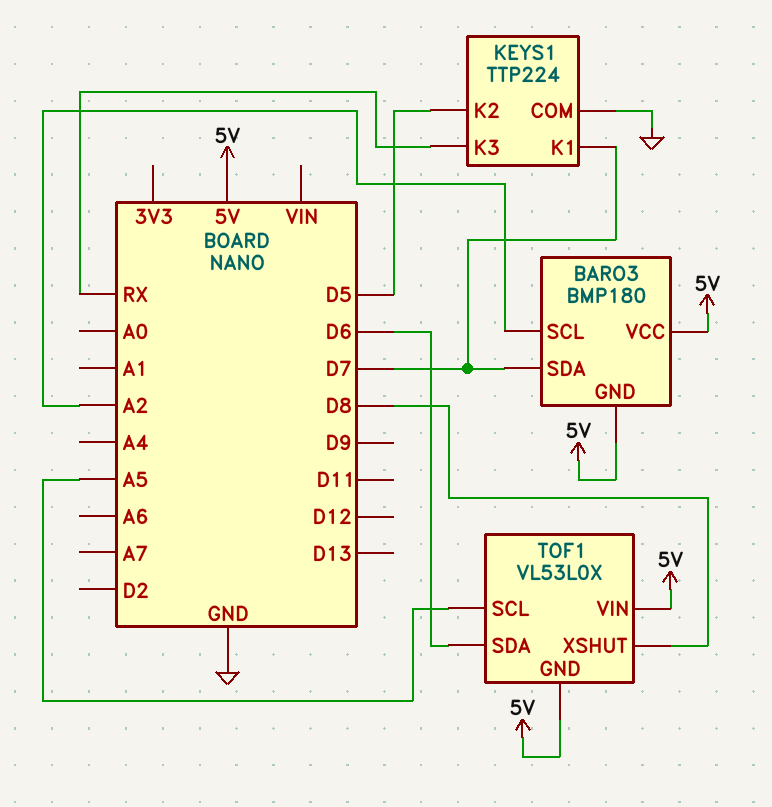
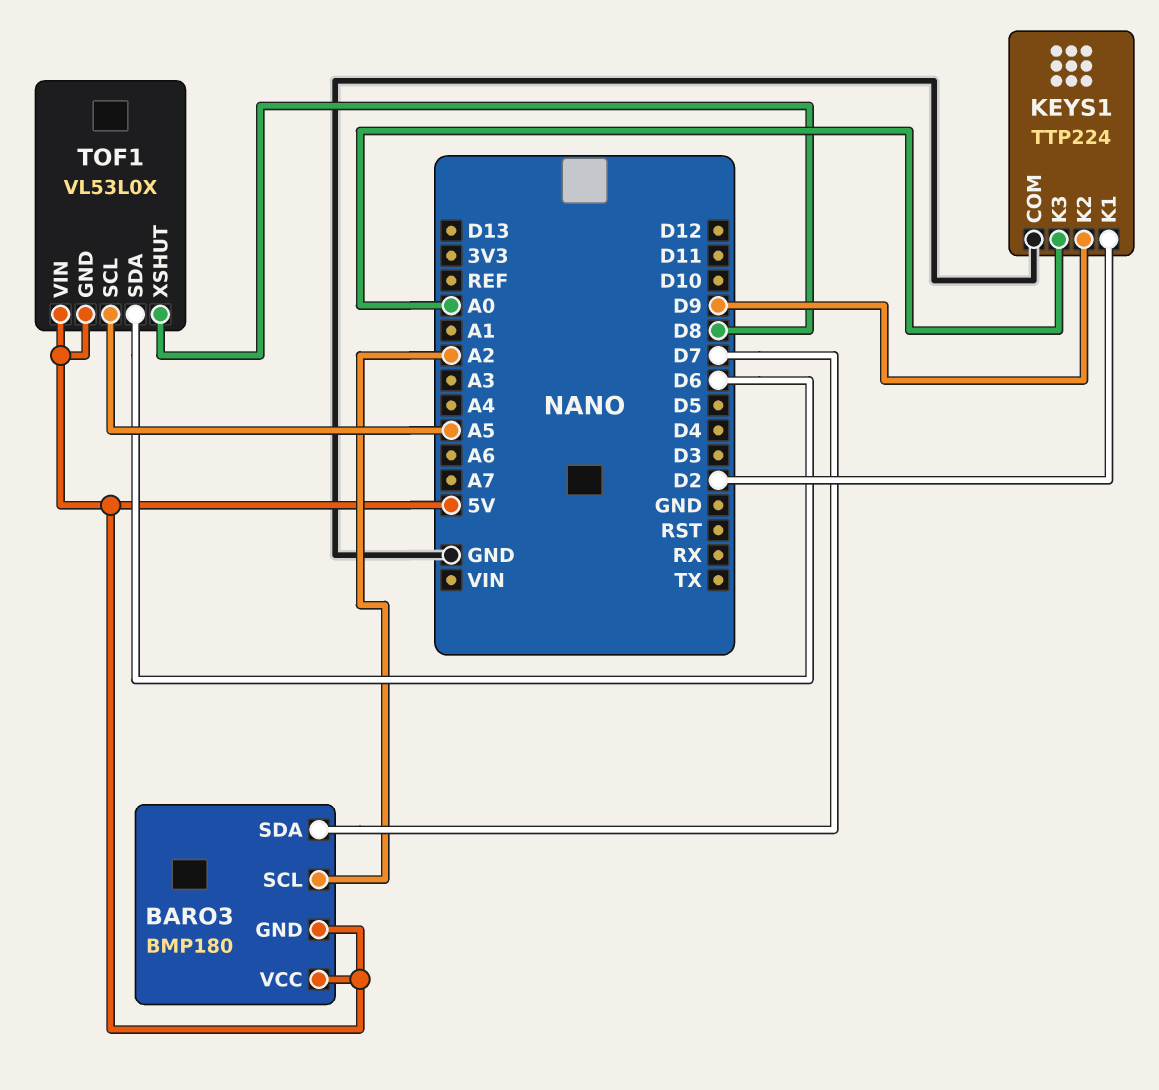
KEYS1 pin K1: D7 -> D2
KEYS1 pin K2: D5 -> D9
KEYS1 pin K3: RX -> A0

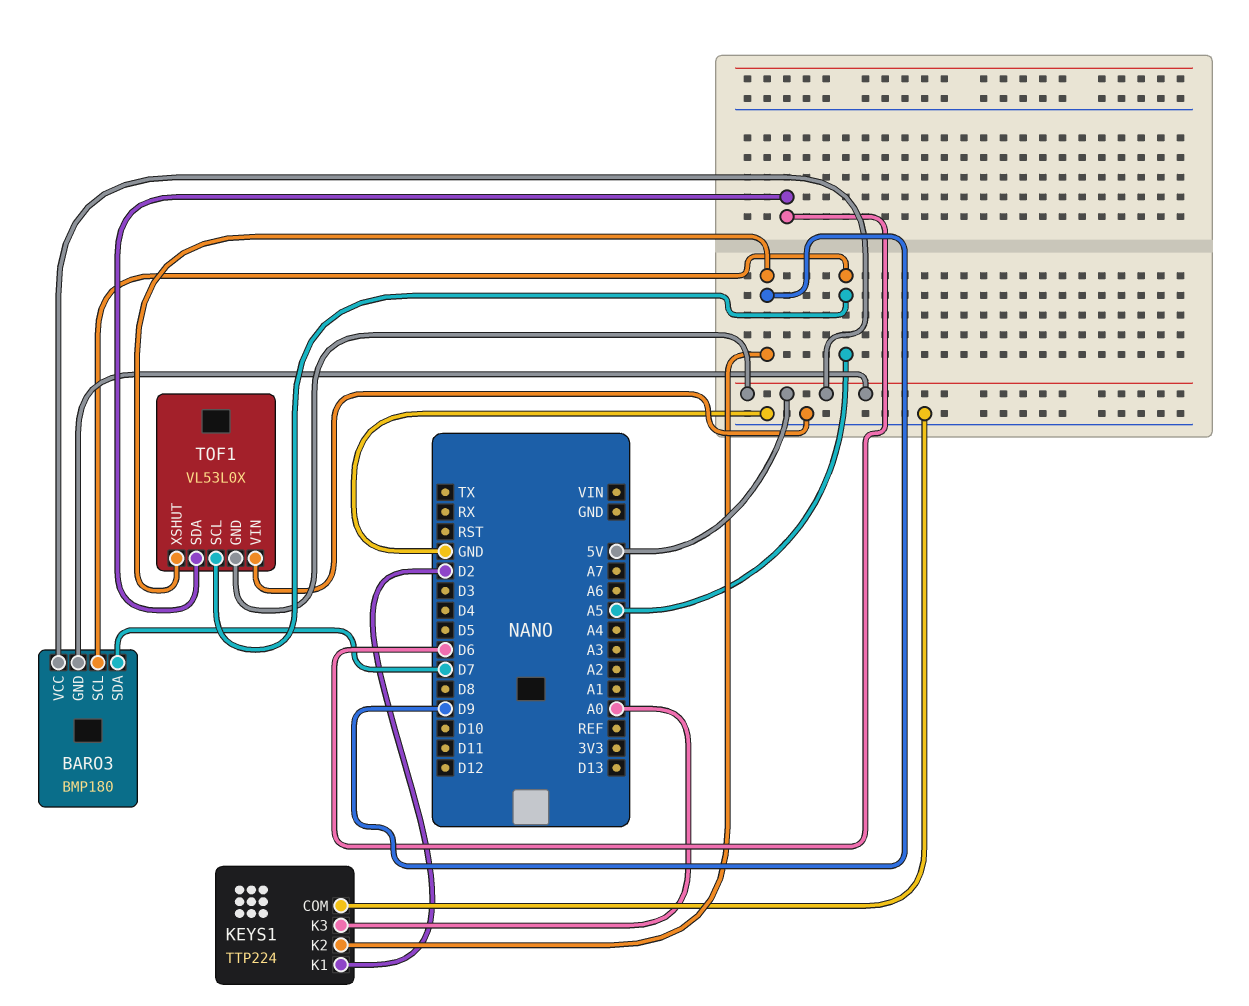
BARO3 pin SCL: A2 -> A5
TOF1 pin VIN: 5V -> GND
TOF1 pin XSHUT: D8 -> D9

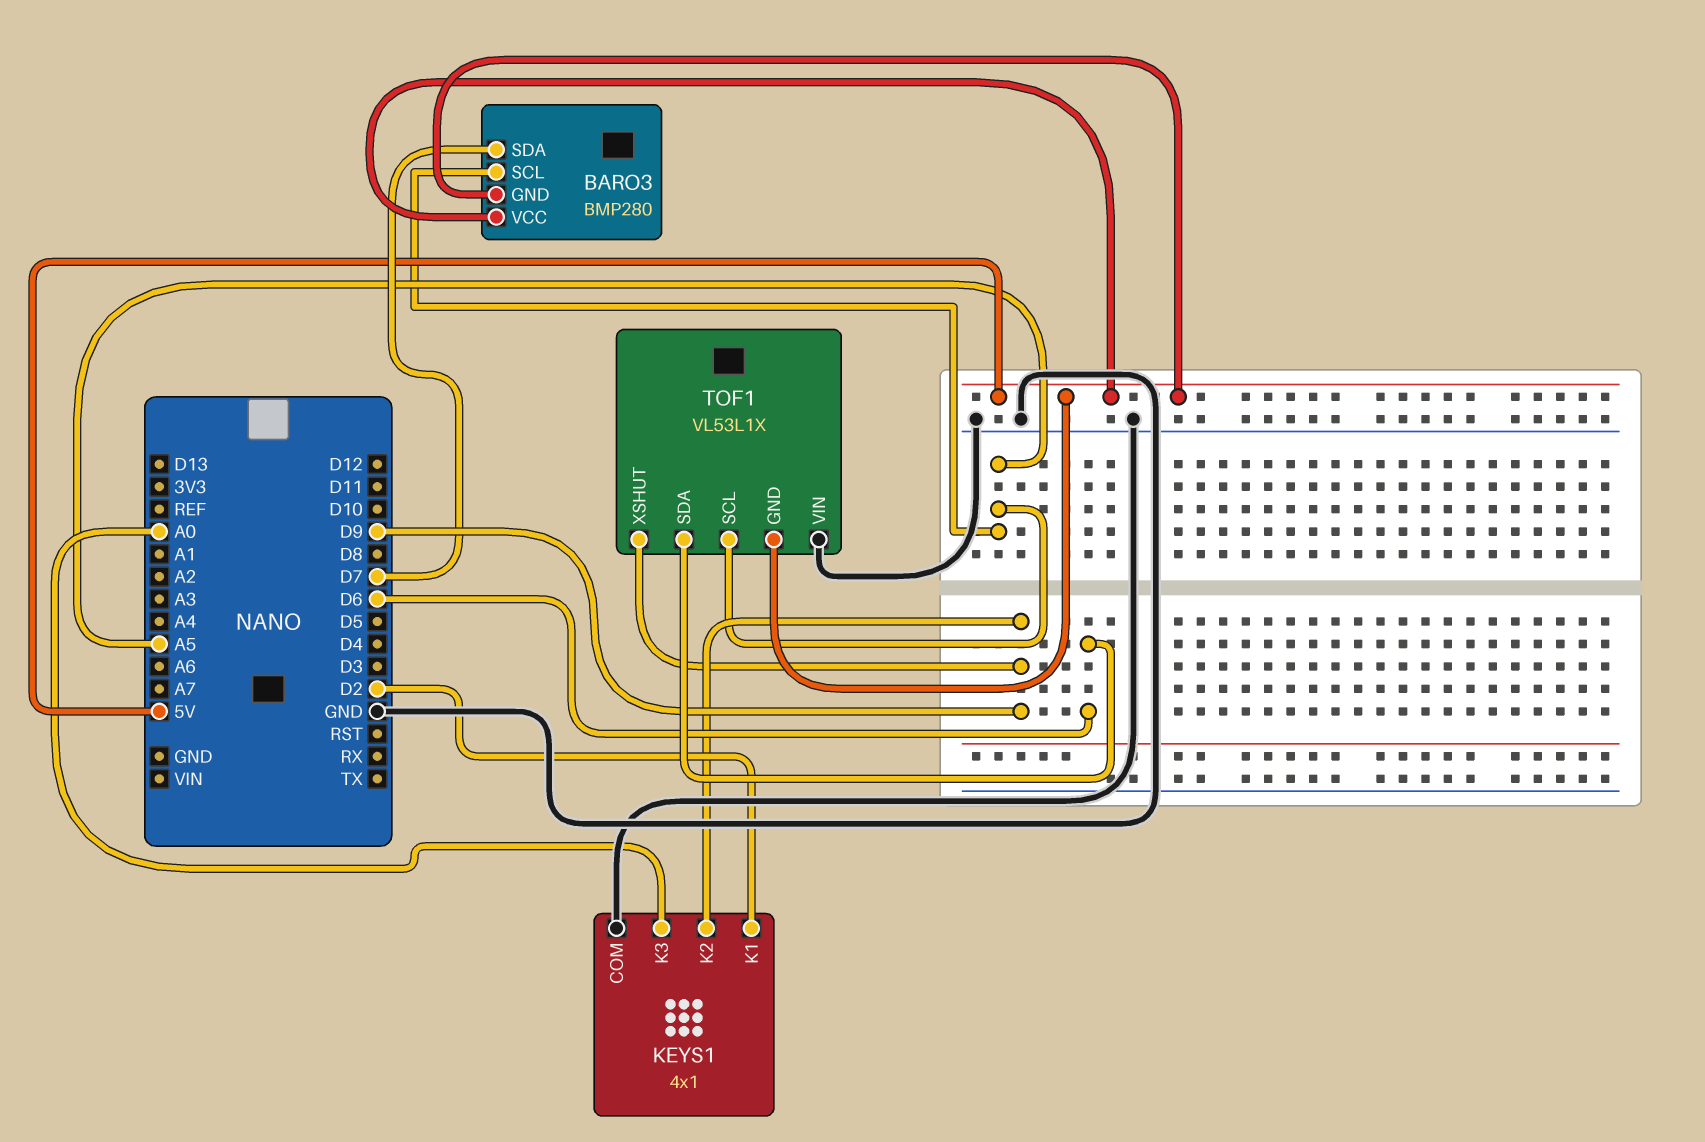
BARO3: BMP180 -> BMP280
KEYS1: TTP224 -> 4x1
TOF1: VL53L0X -> VL53L1X

